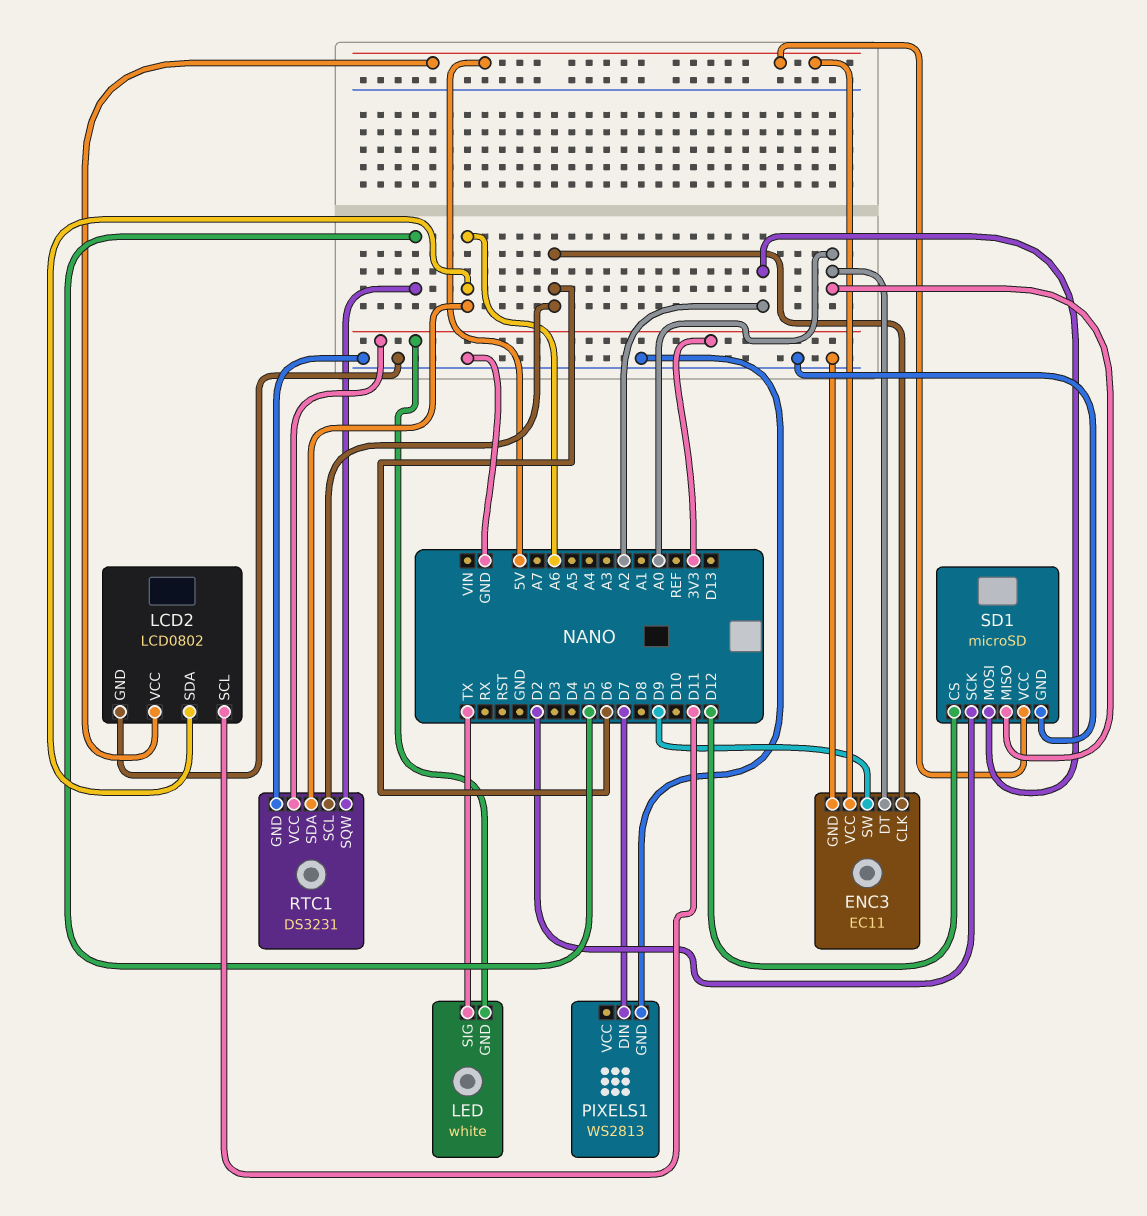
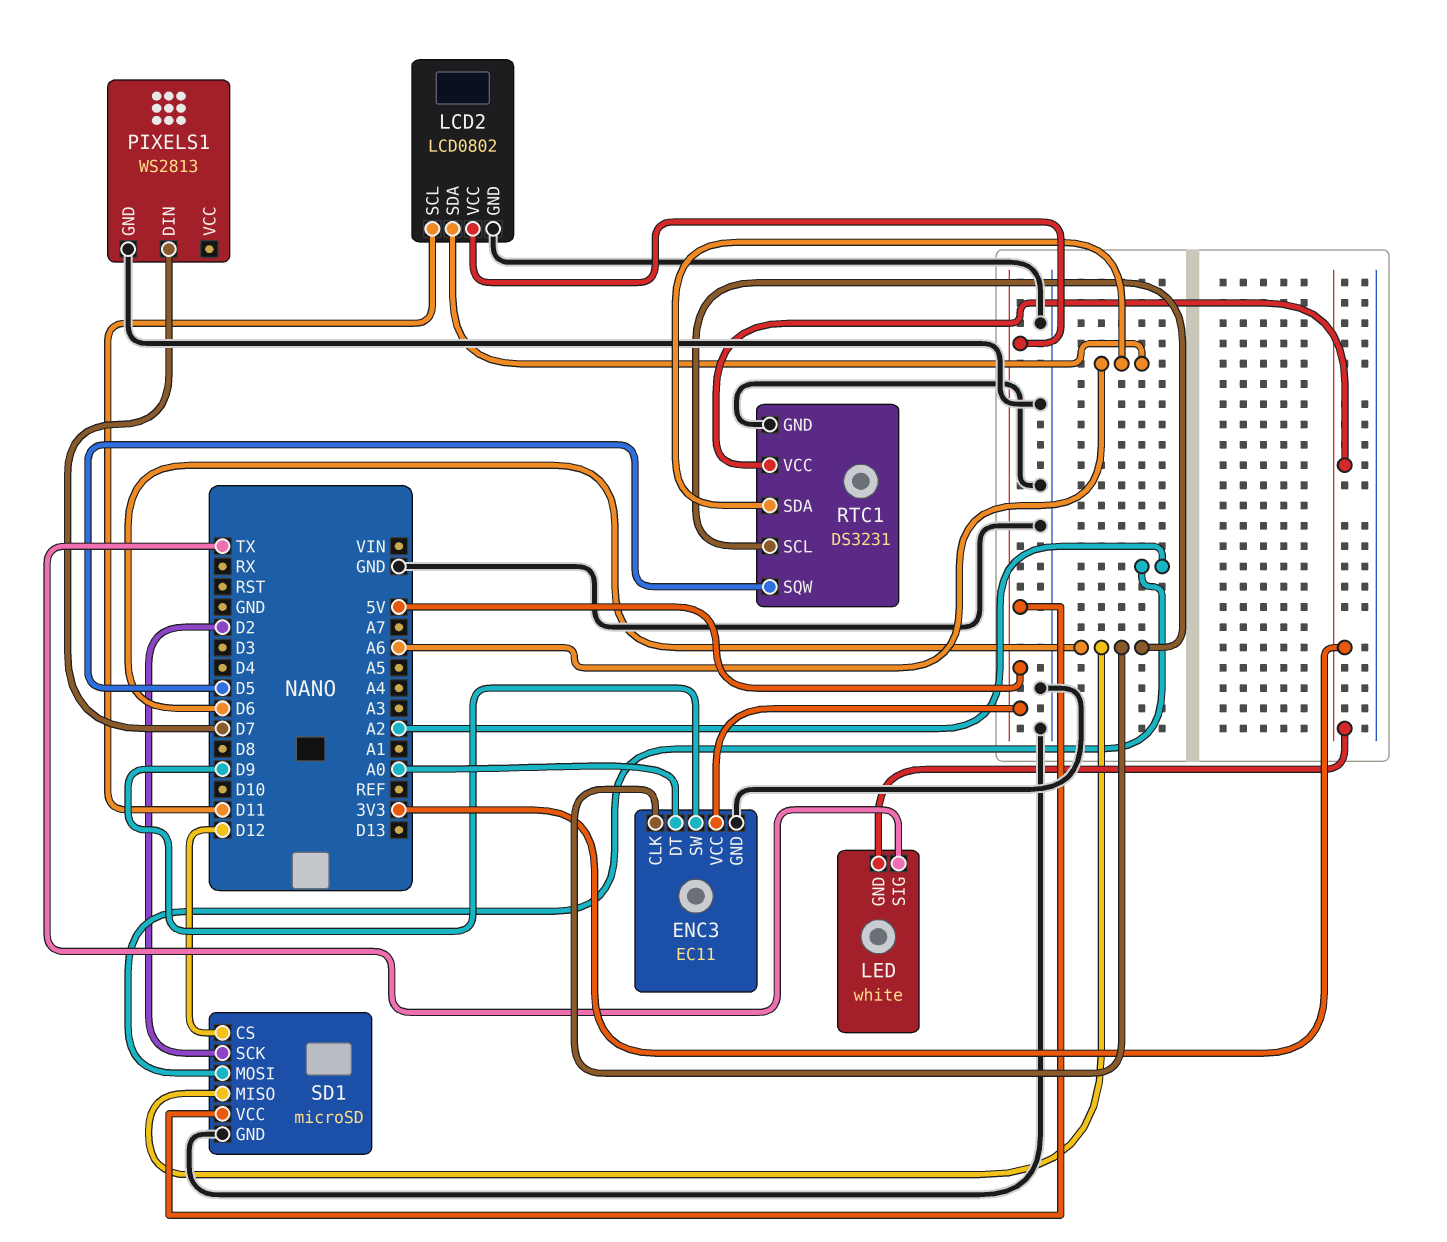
SD1 pin MISO: A0 -> D6

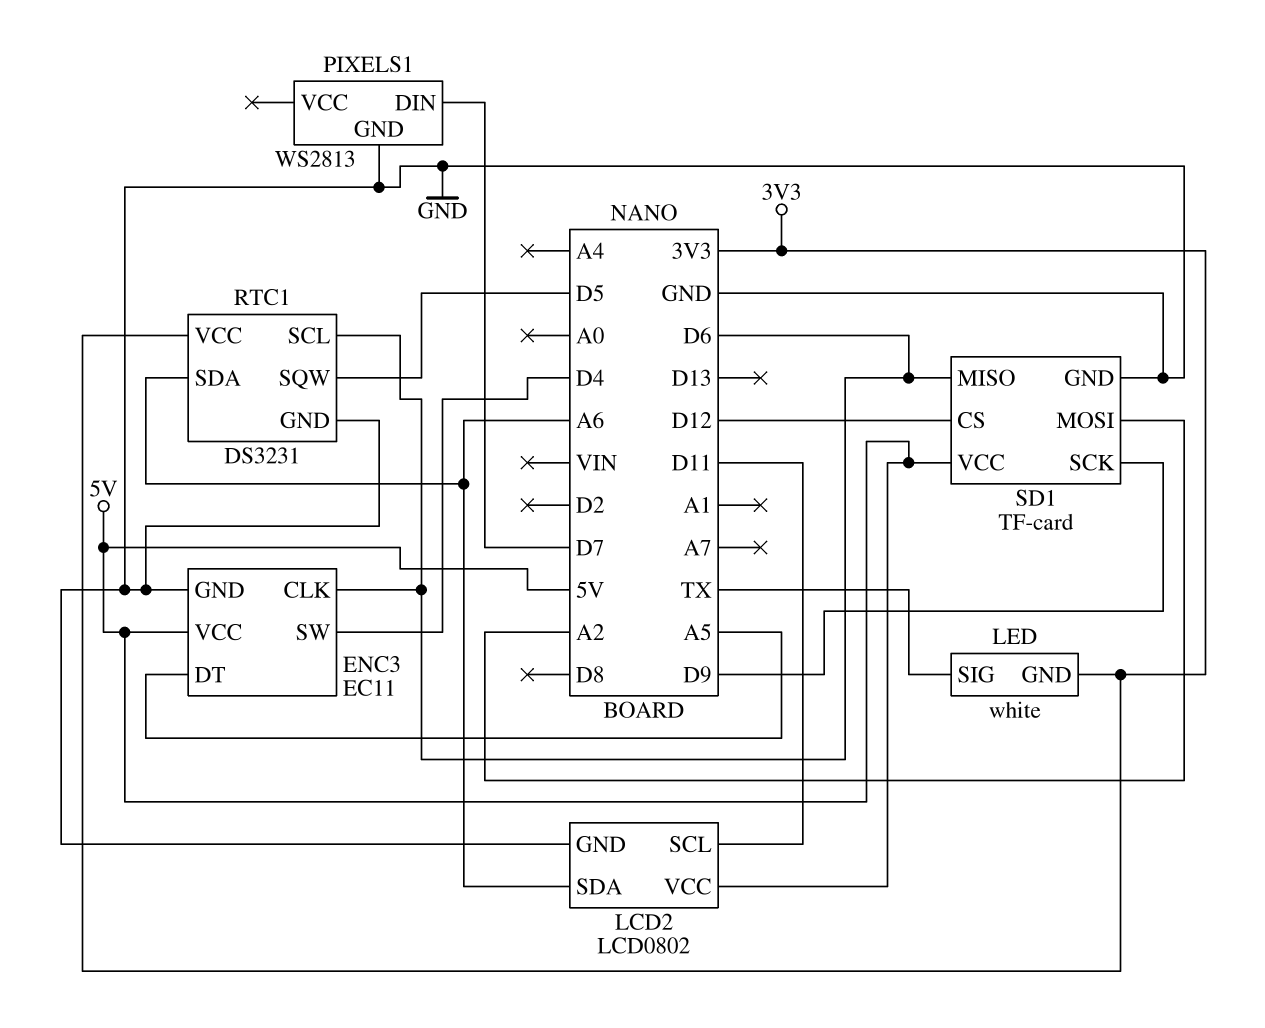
ENC3 pin DT: A0 -> A5
ENC3 pin SW: D9 -> D4
SD1: microSD -> TF-card
SD1 pin SCK: D2 -> D9

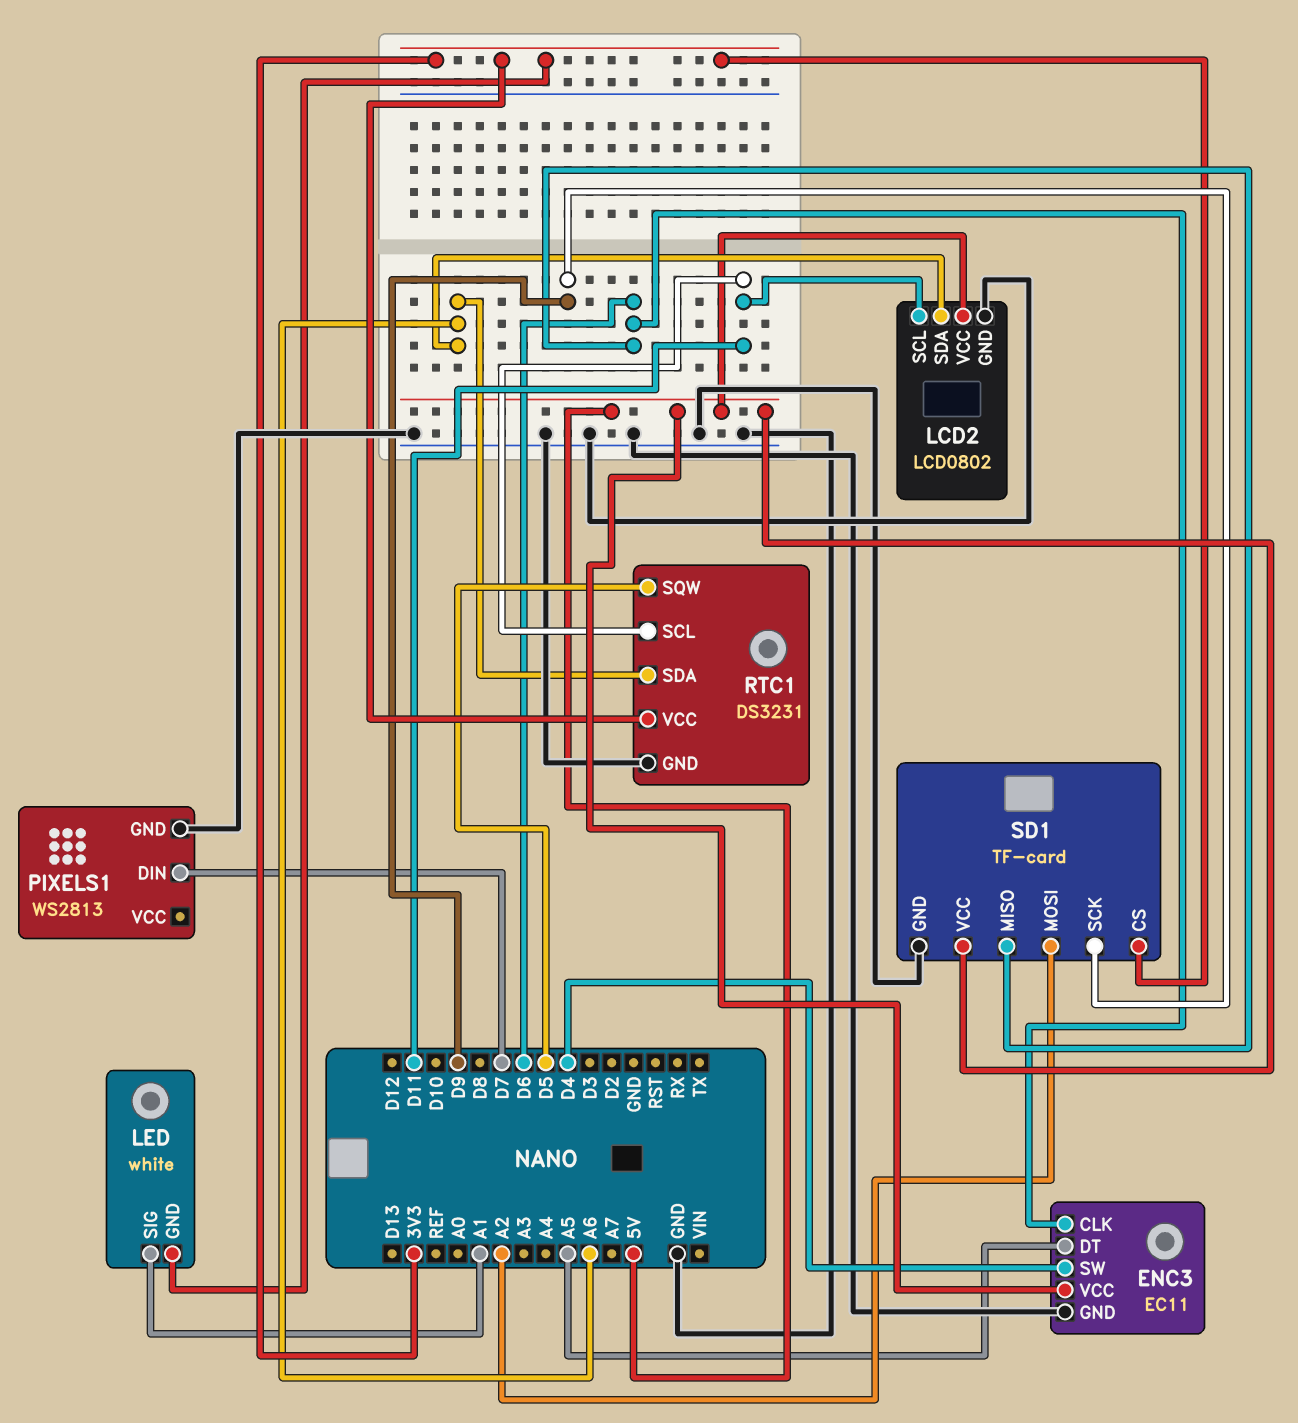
LED pin SIG: TX -> A1
RTC1 pin SCL: D6 -> D11
SD1 pin CS: D12 -> 3V3

